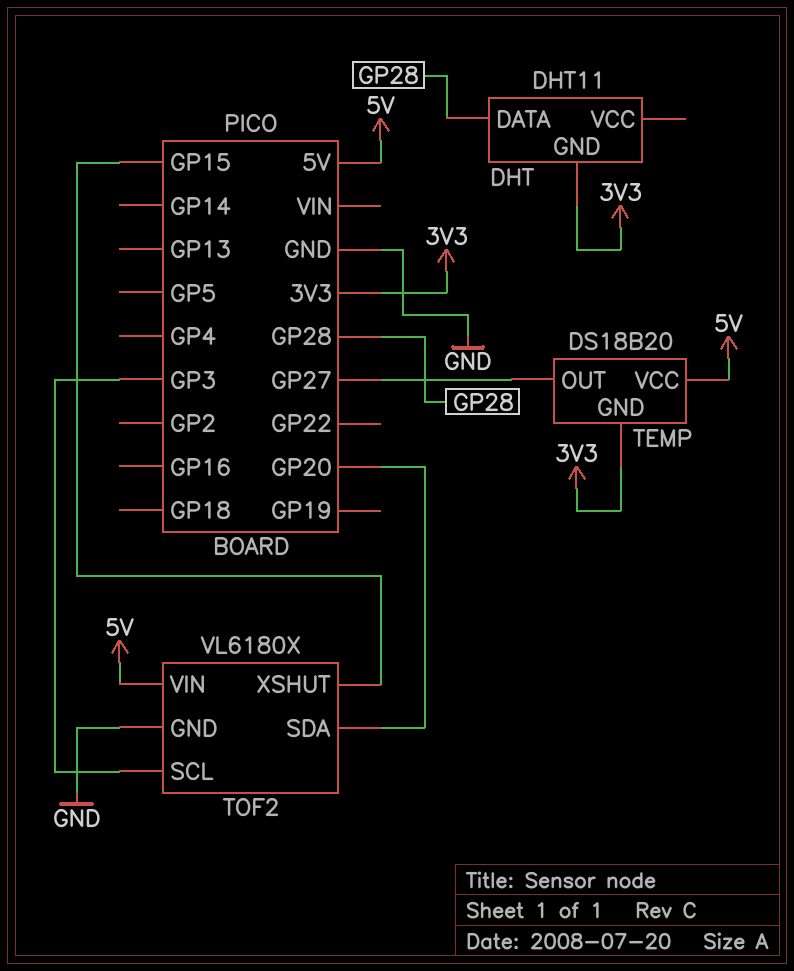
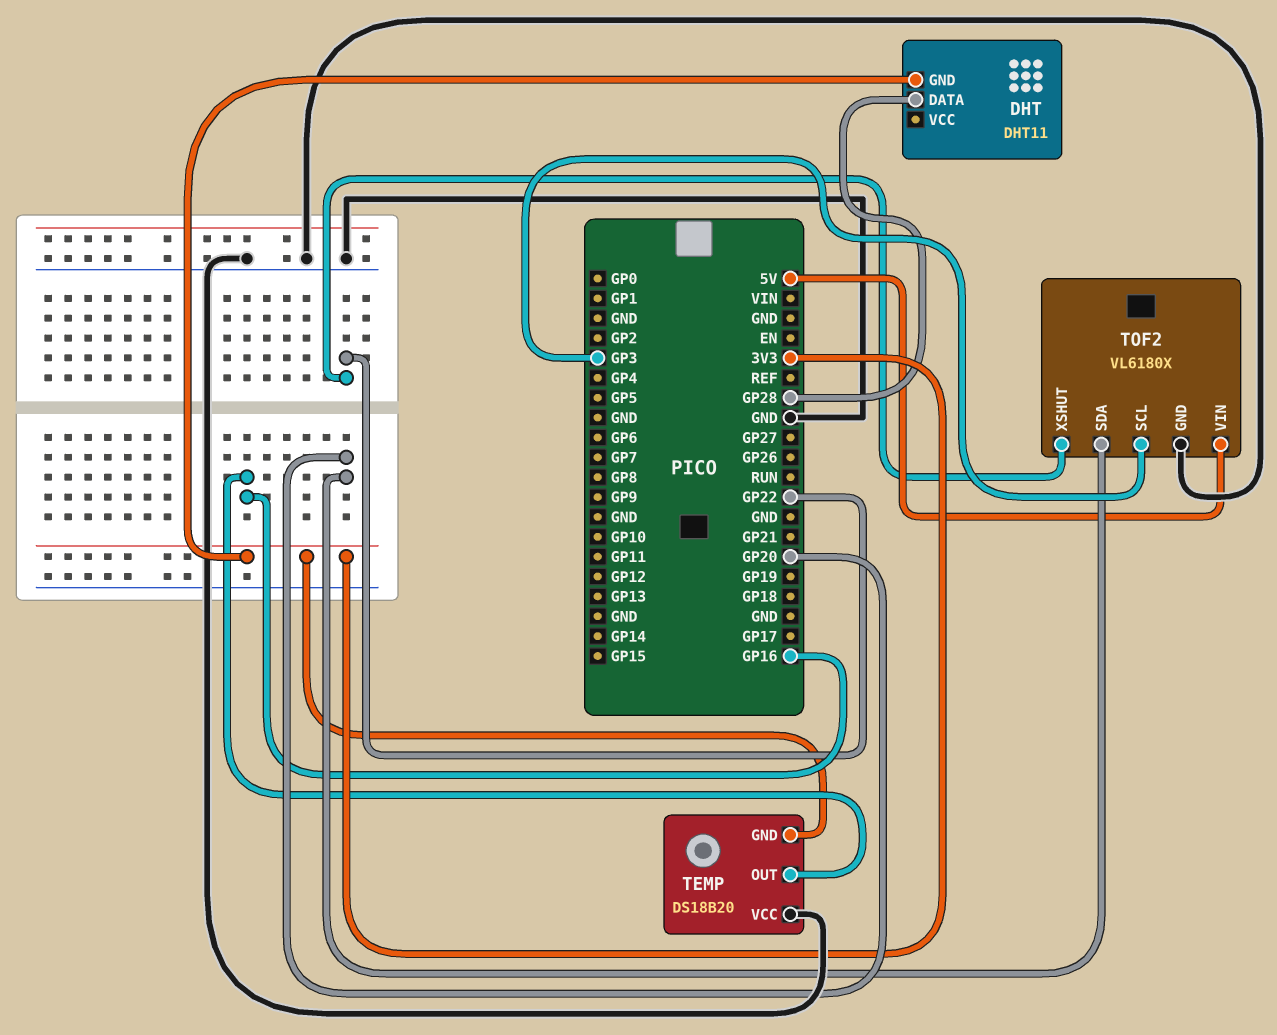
TEMP pin OUT: GP27 -> GP16
TEMP pin VCC: 5V -> GND
TOF2 pin XSHUT: GP15 -> GP22

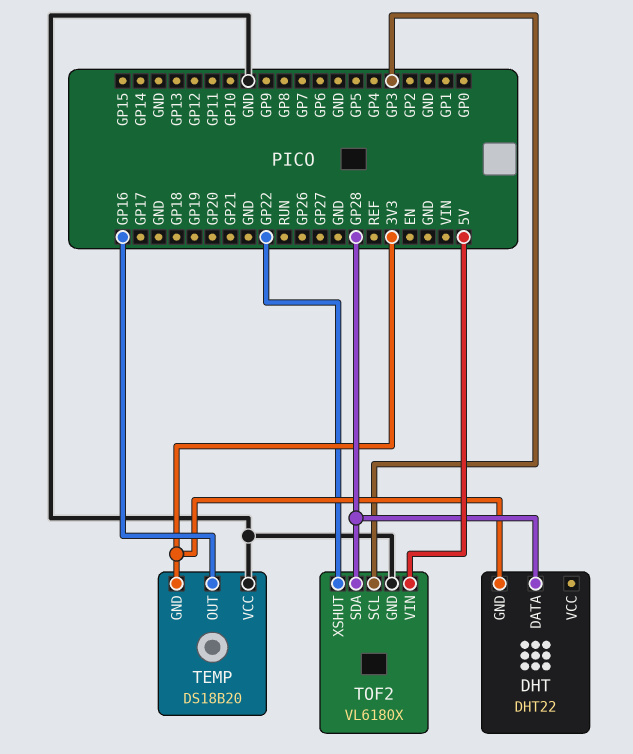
DHT: DHT11 -> DHT22
TOF2 pin SDA: GP20 -> GP28

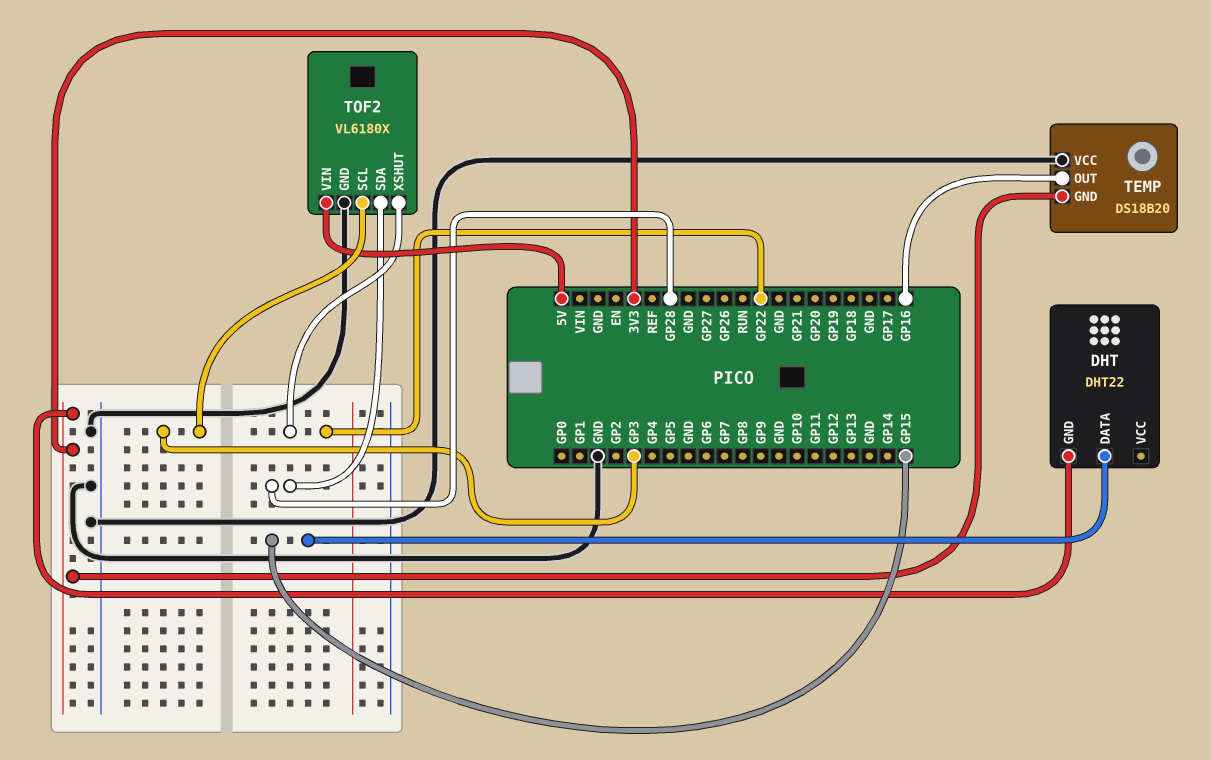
DHT pin DATA: GP28 -> GP15

